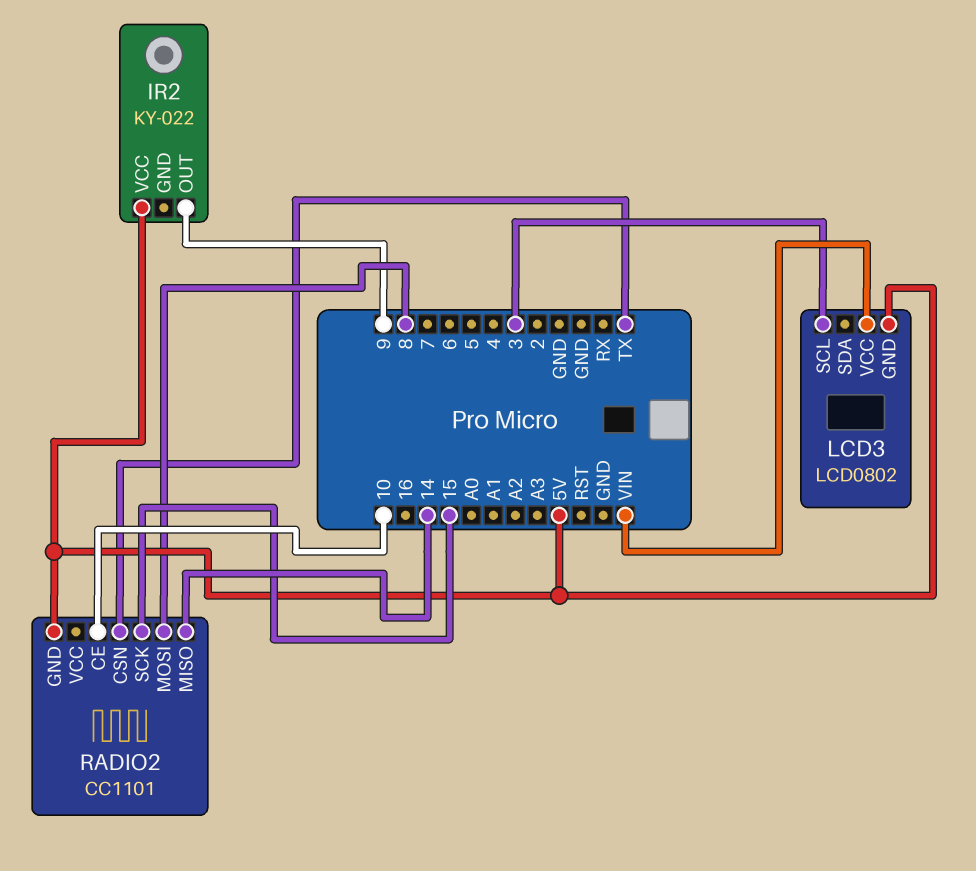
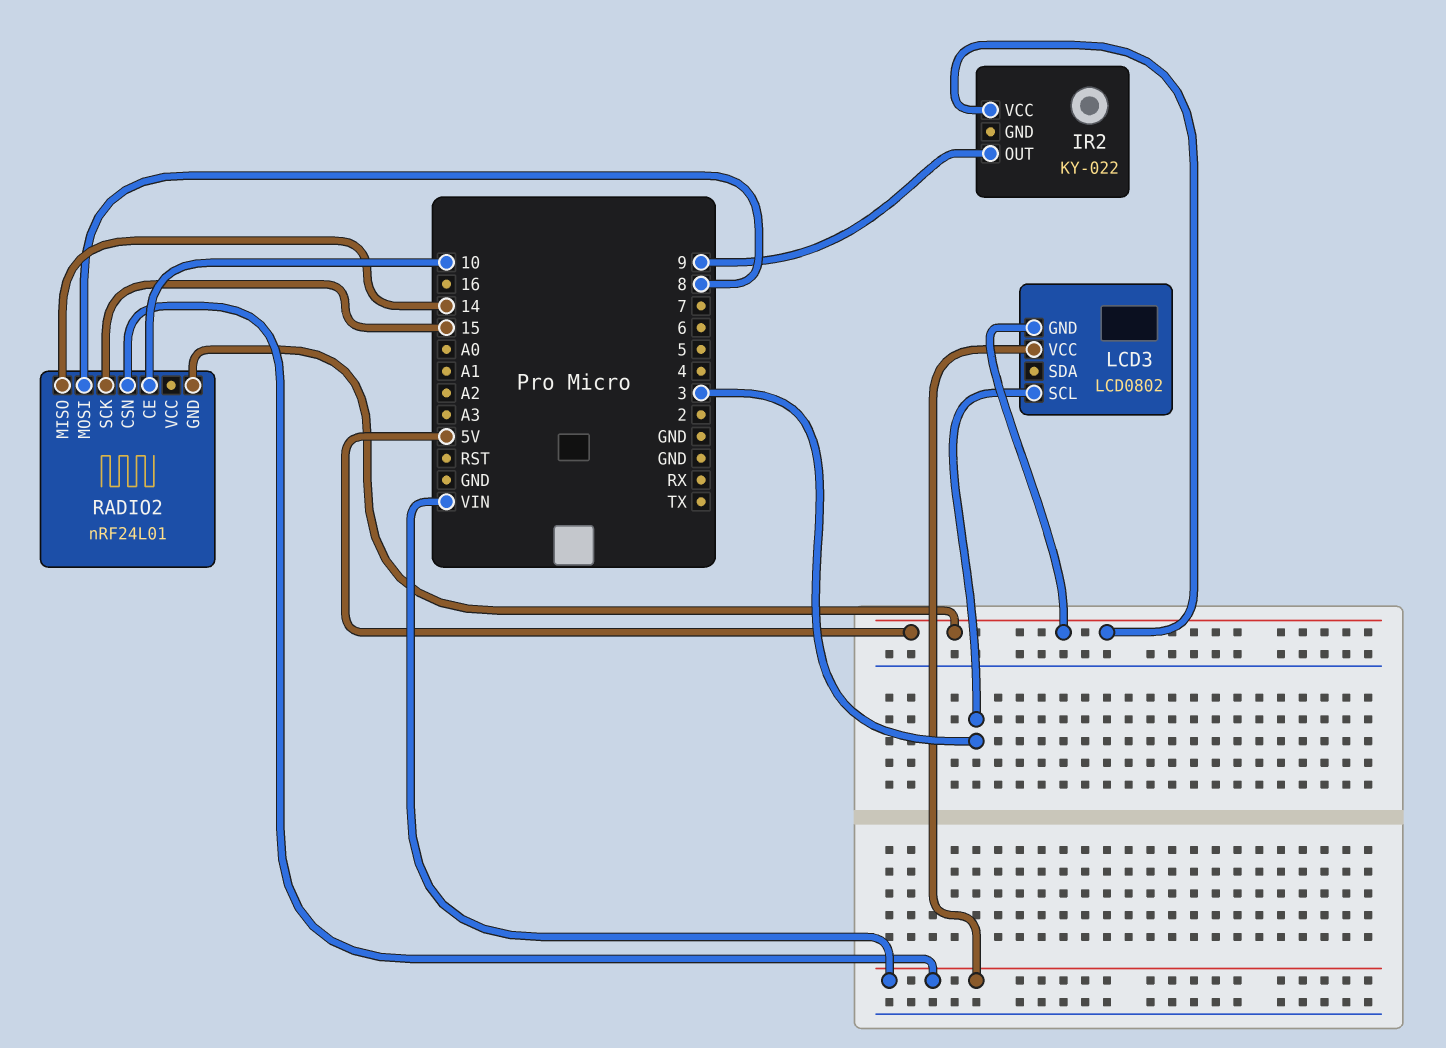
RADIO2: CC1101 -> nRF24L01
RADIO2 pin CSN: TX -> VIN

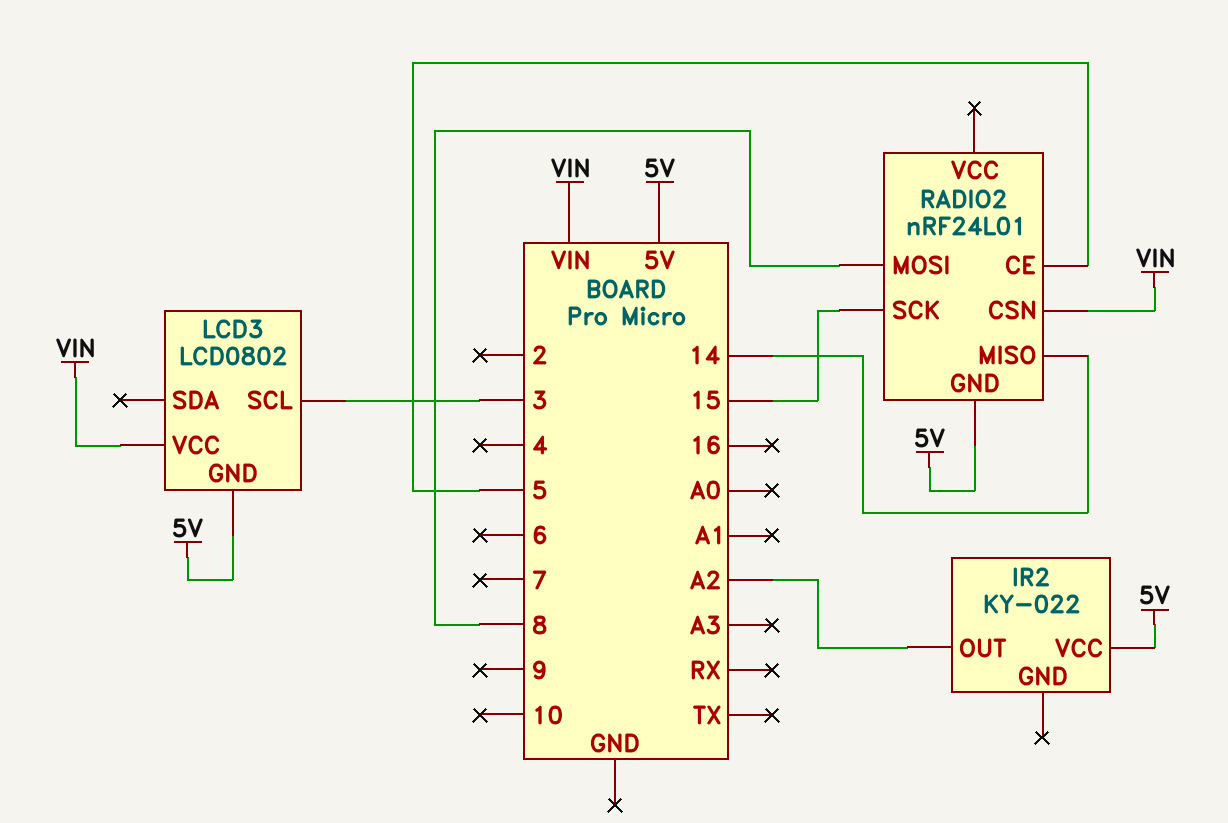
IR2 pin OUT: 9 -> A2
RADIO2 pin CE: 10 -> 5

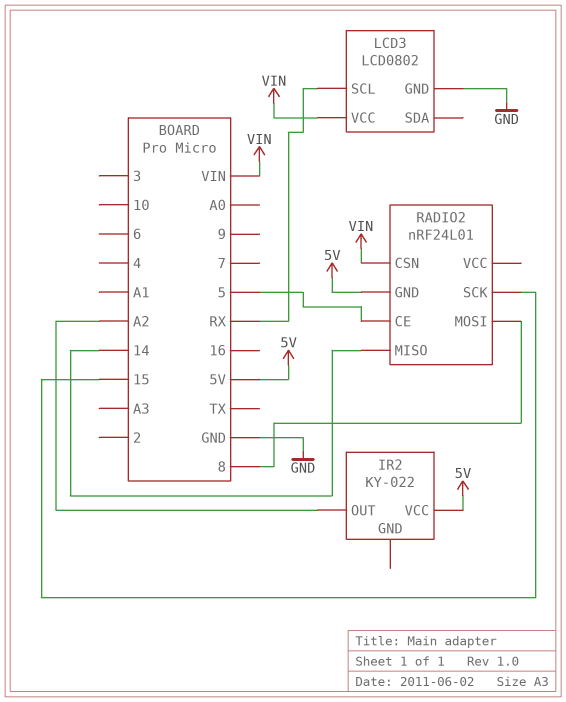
LCD3 pin GND: 5V -> GND
LCD3 pin SCL: 3 -> RX

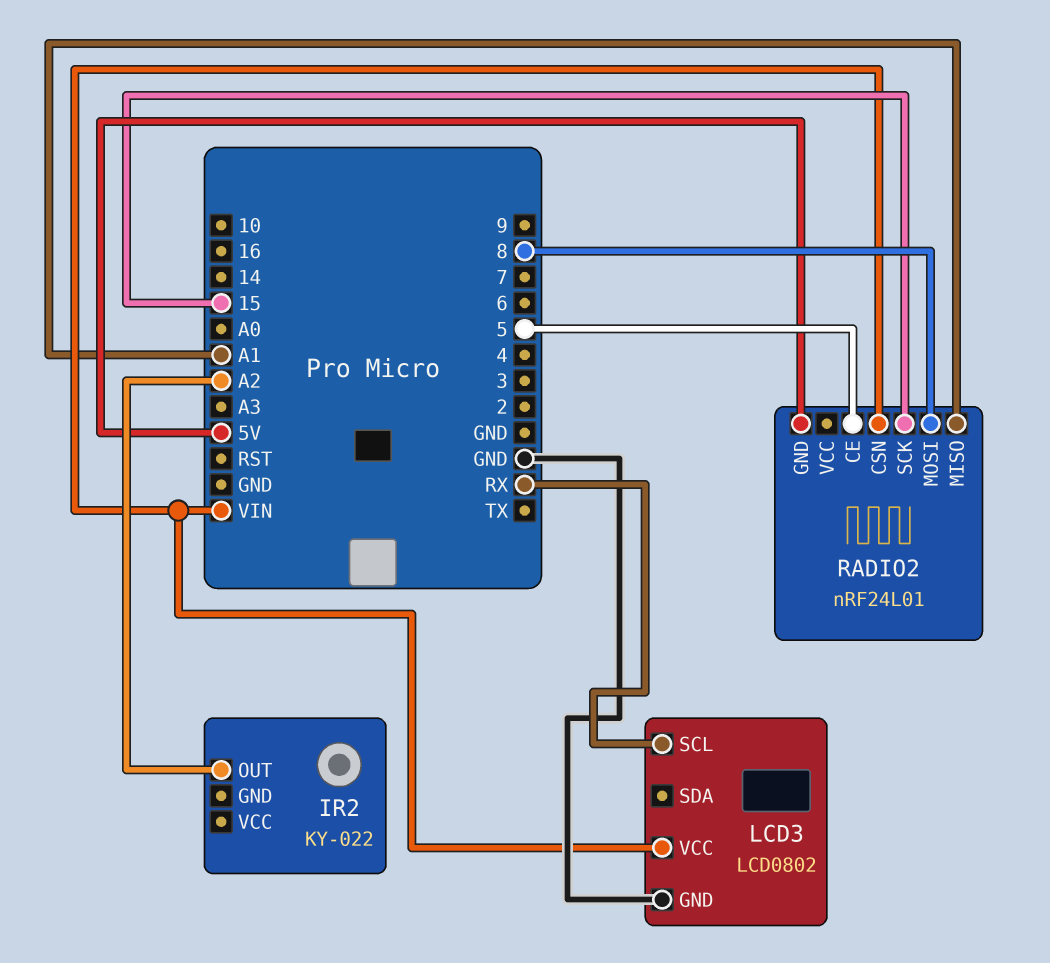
IR2 pin VCC: 5V -> none
RADIO2 pin MISO: 14 -> A1

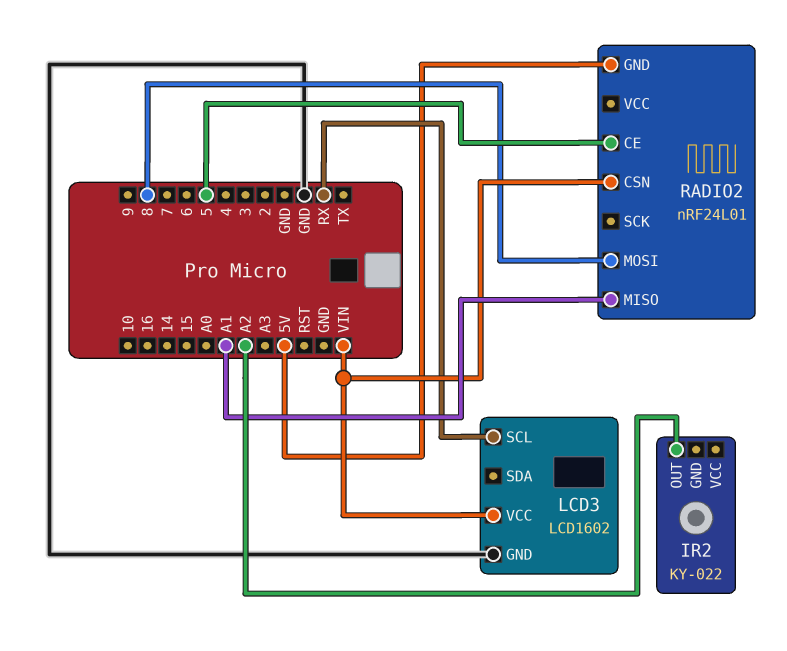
LCD3: LCD0802 -> LCD1602
RADIO2 pin SCK: 15 -> none

